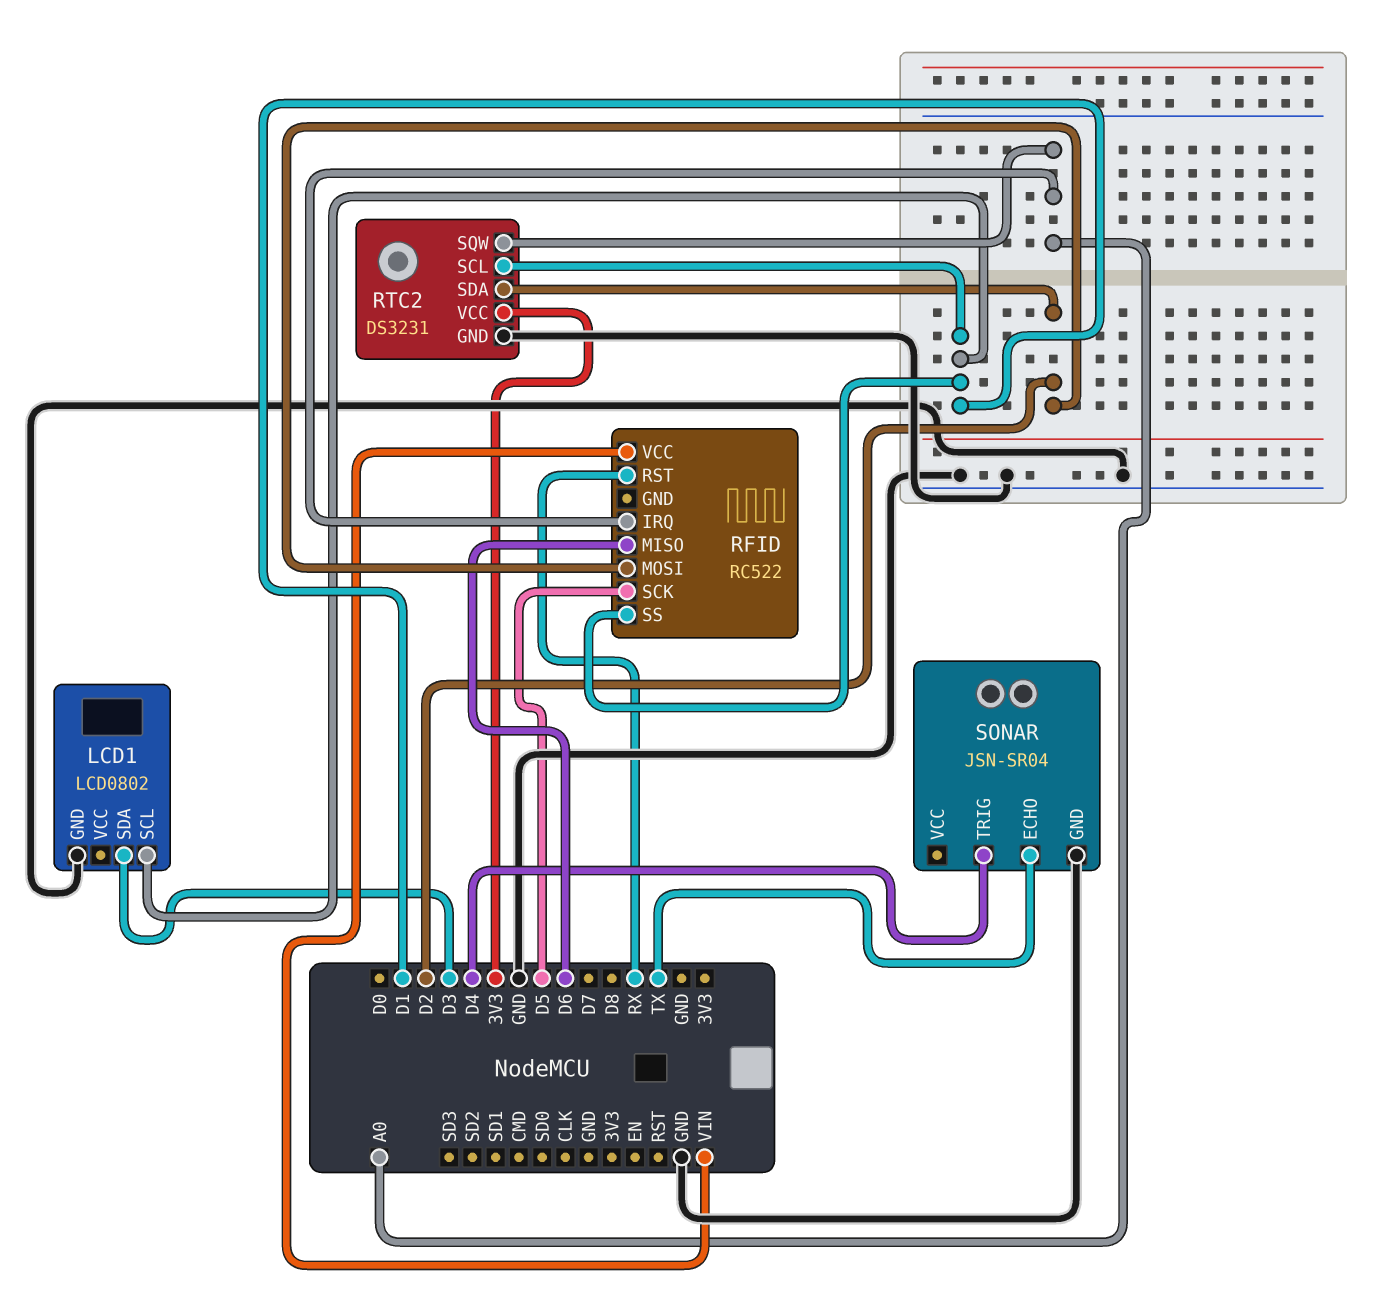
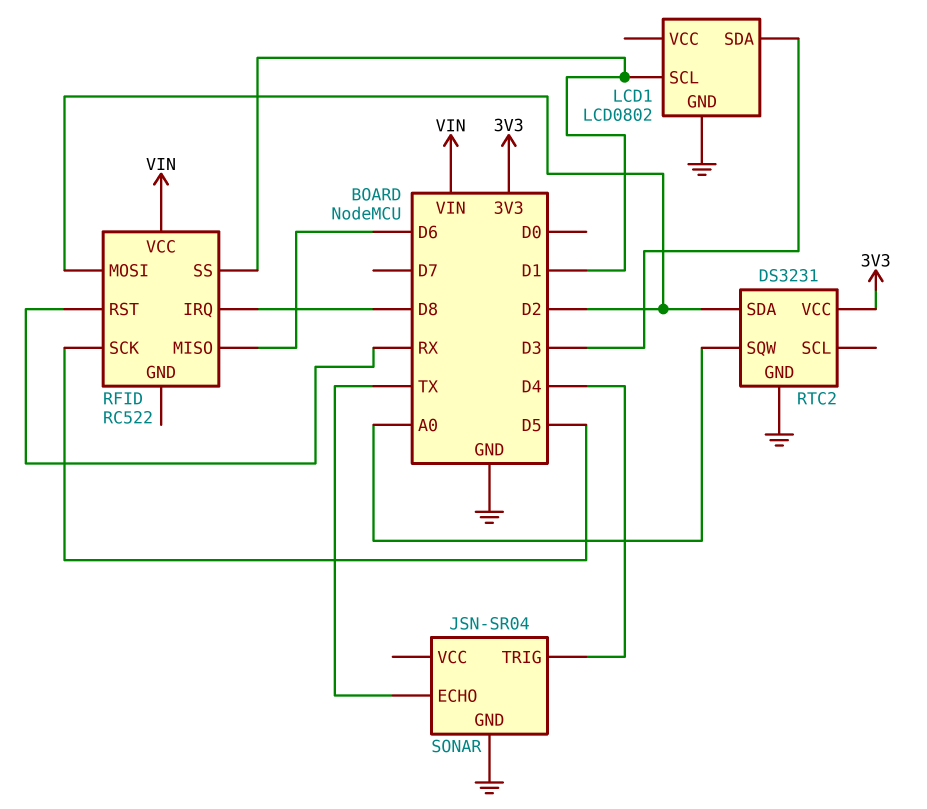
RFID pin IRQ: A0 -> D8
RTC2 pin SCL: D1 -> none

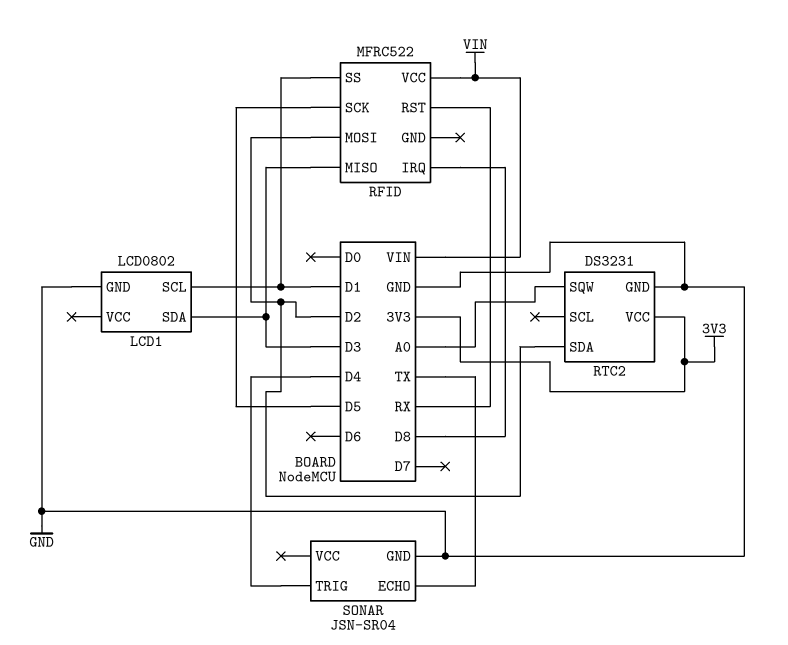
RFID: RC522 -> MFRC522
RFID pin MISO: D6 -> D3

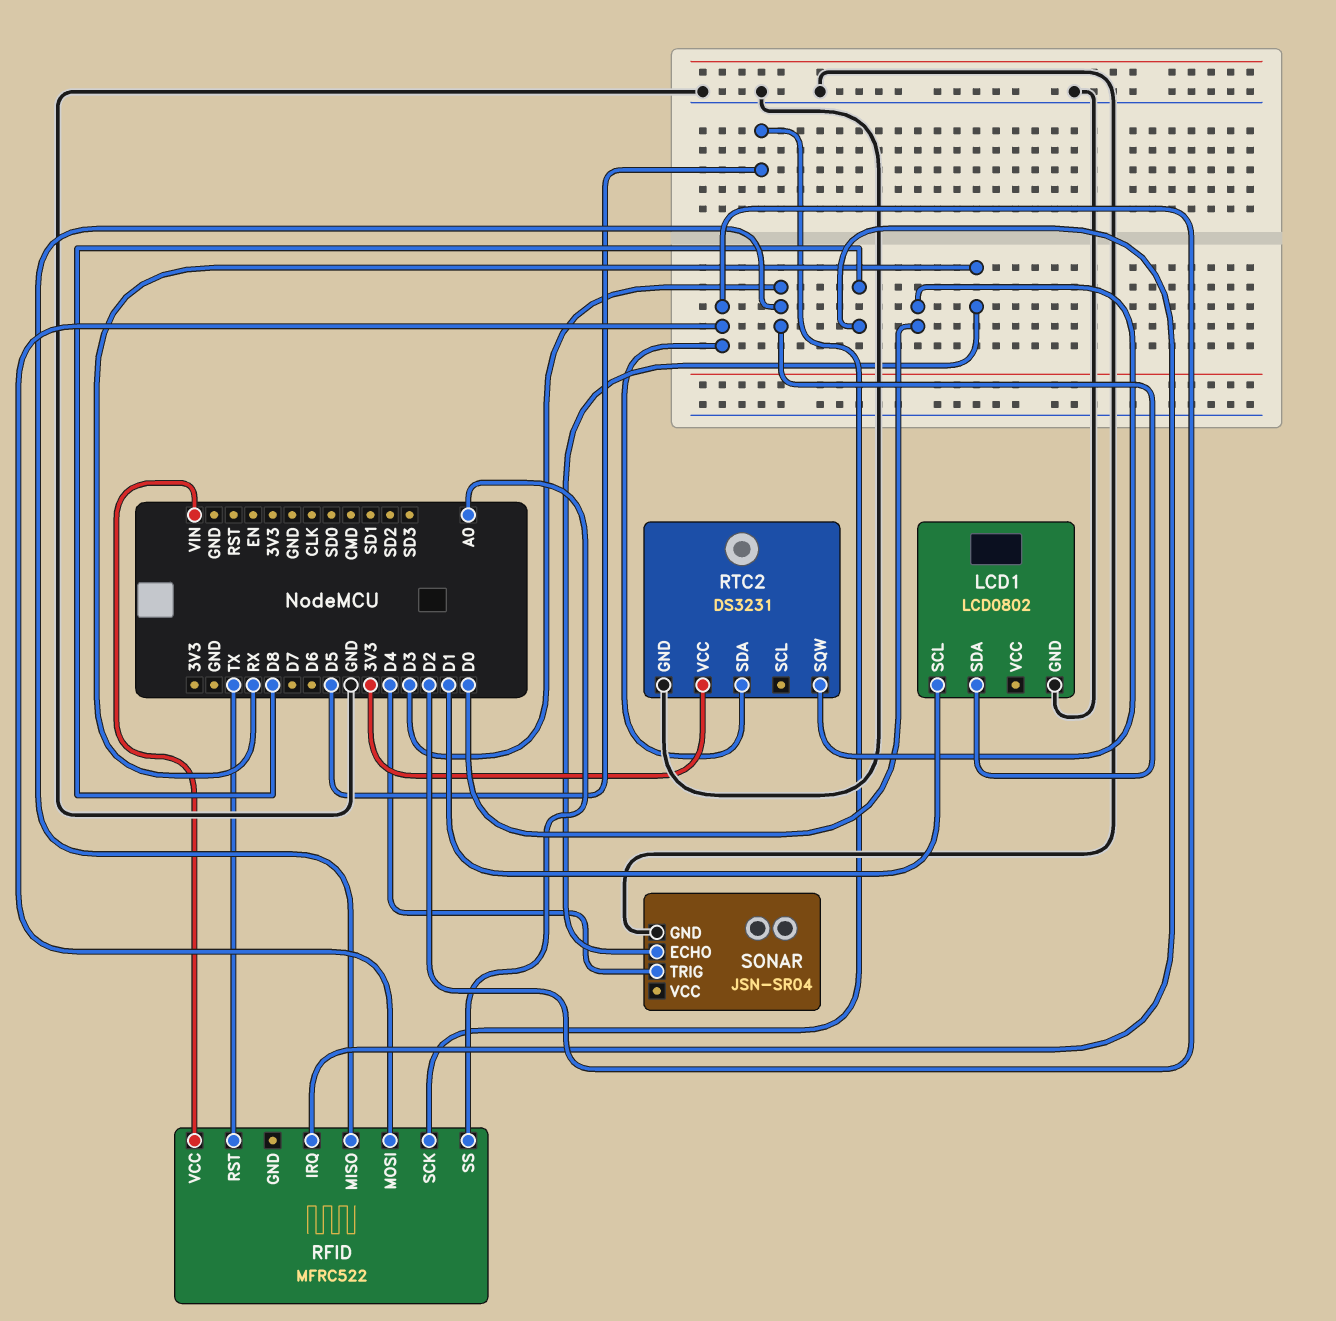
RFID pin RST: RX -> TX
RFID pin SS: D1 -> A0
RTC2 pin SQW: A0 -> D0
SONAR pin ECHO: TX -> RX

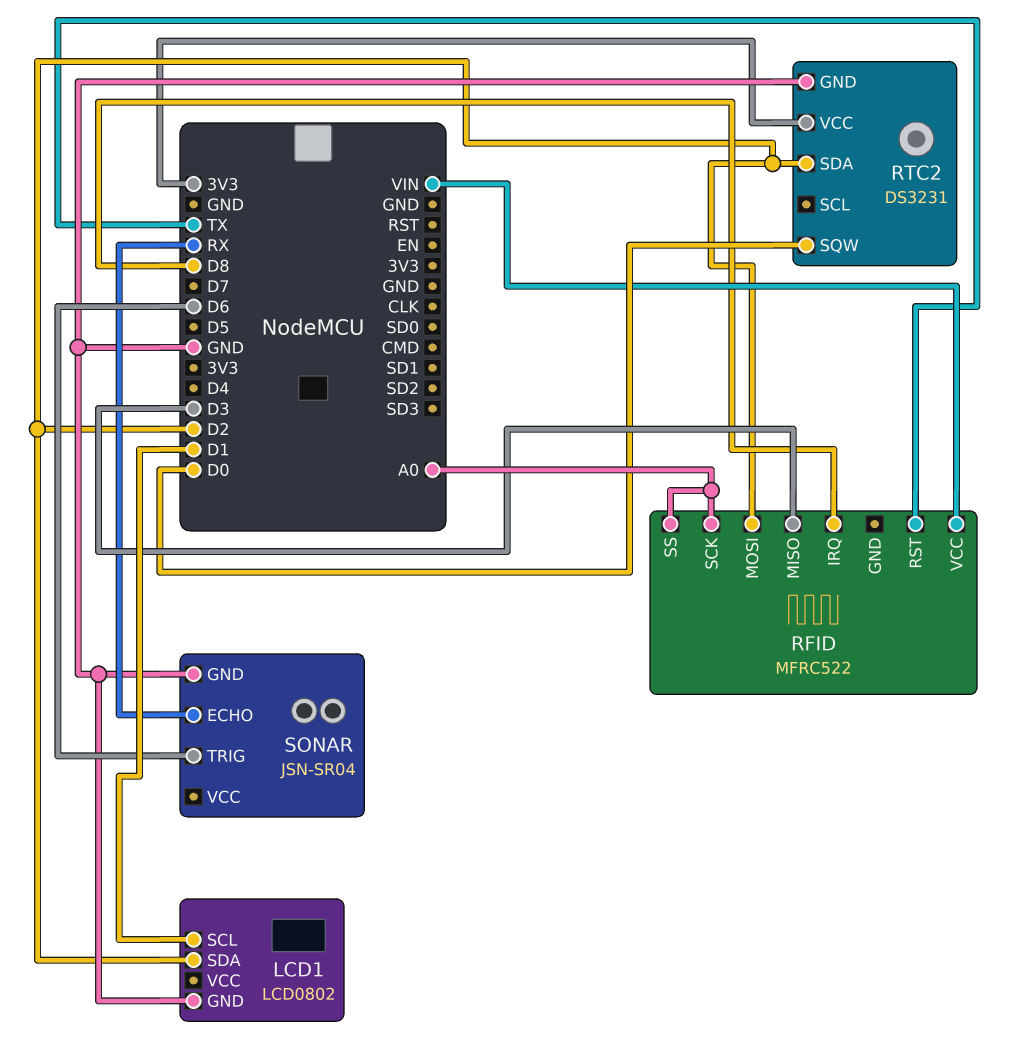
LCD1 pin SDA: D3 -> D2
RFID pin SCK: D5 -> A0
SONAR pin TRIG: D4 -> D6

